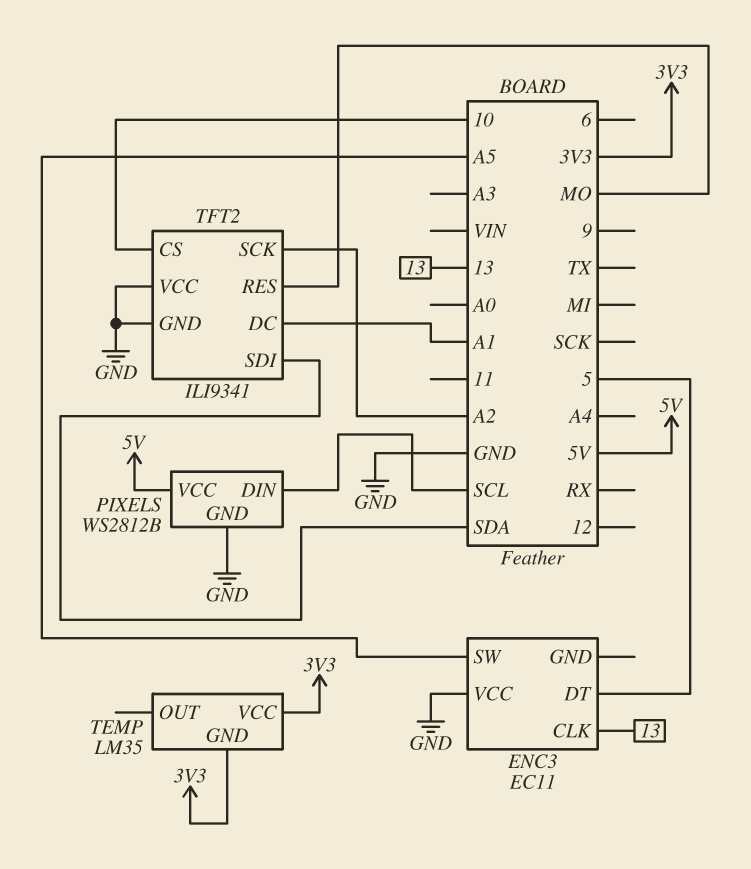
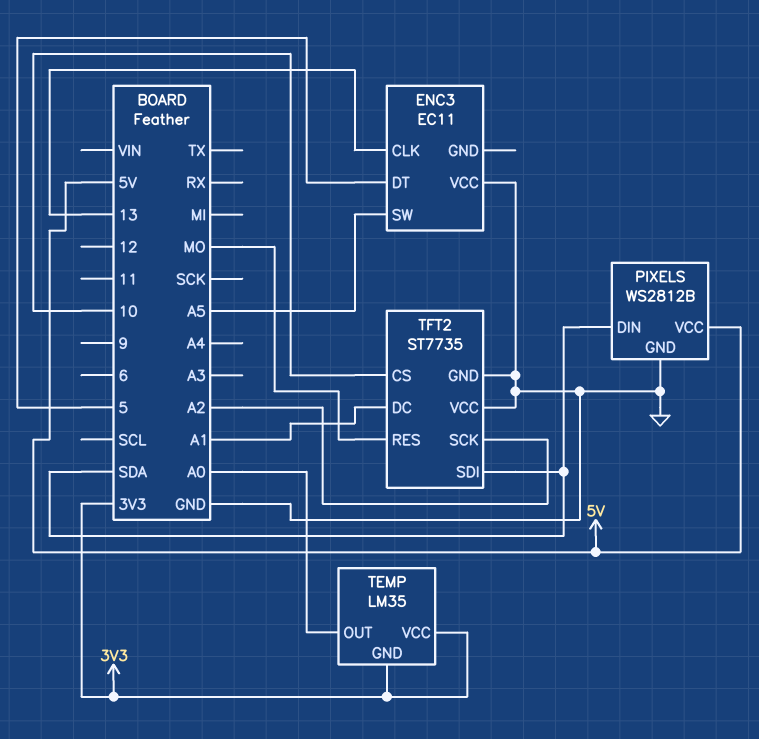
PIXELS pin DIN: SCL -> SDA
TEMP pin OUT: none -> A0
TFT2: ILI9341 -> ST7735

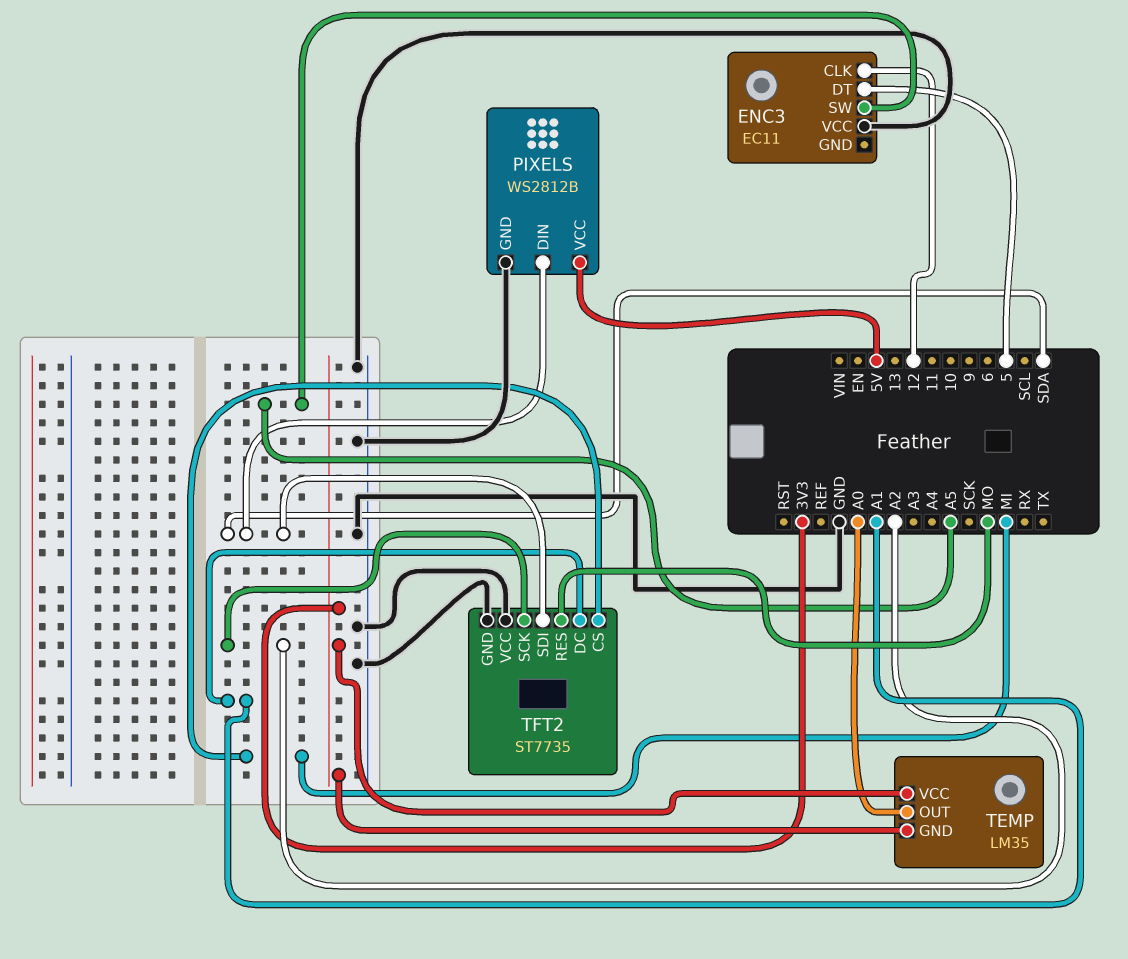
ENC3 pin CLK: 13 -> 12
TFT2 pin CS: 10 -> MI

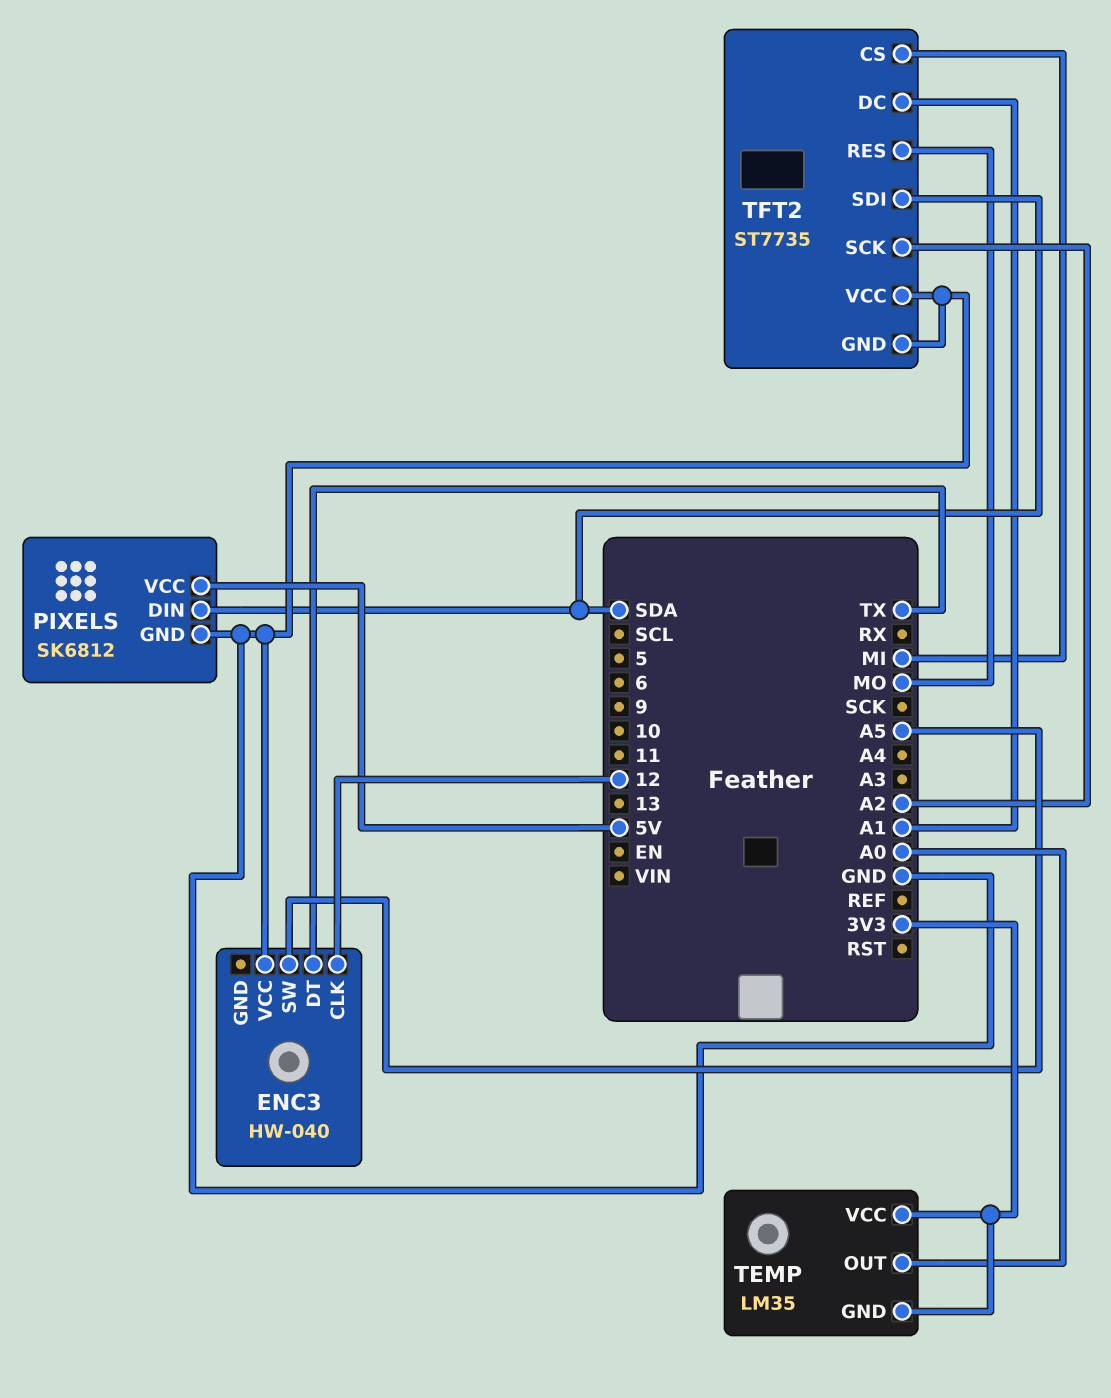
ENC3: EC11 -> HW-040
ENC3 pin DT: 5 -> TX
PIXELS: WS2812B -> SK6812

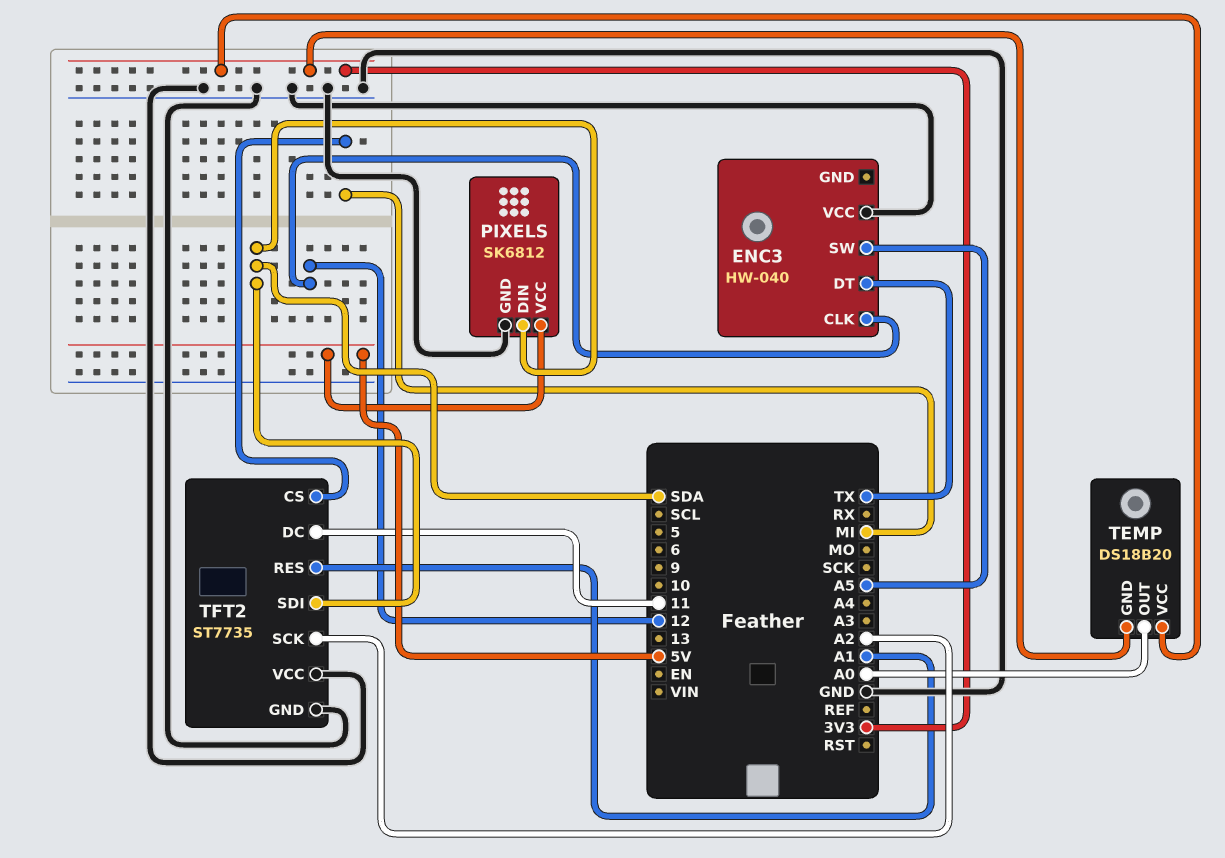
TEMP: LM35 -> DS18B20
TFT2 pin DC: A1 -> 11
TFT2 pin RES: MO -> A1

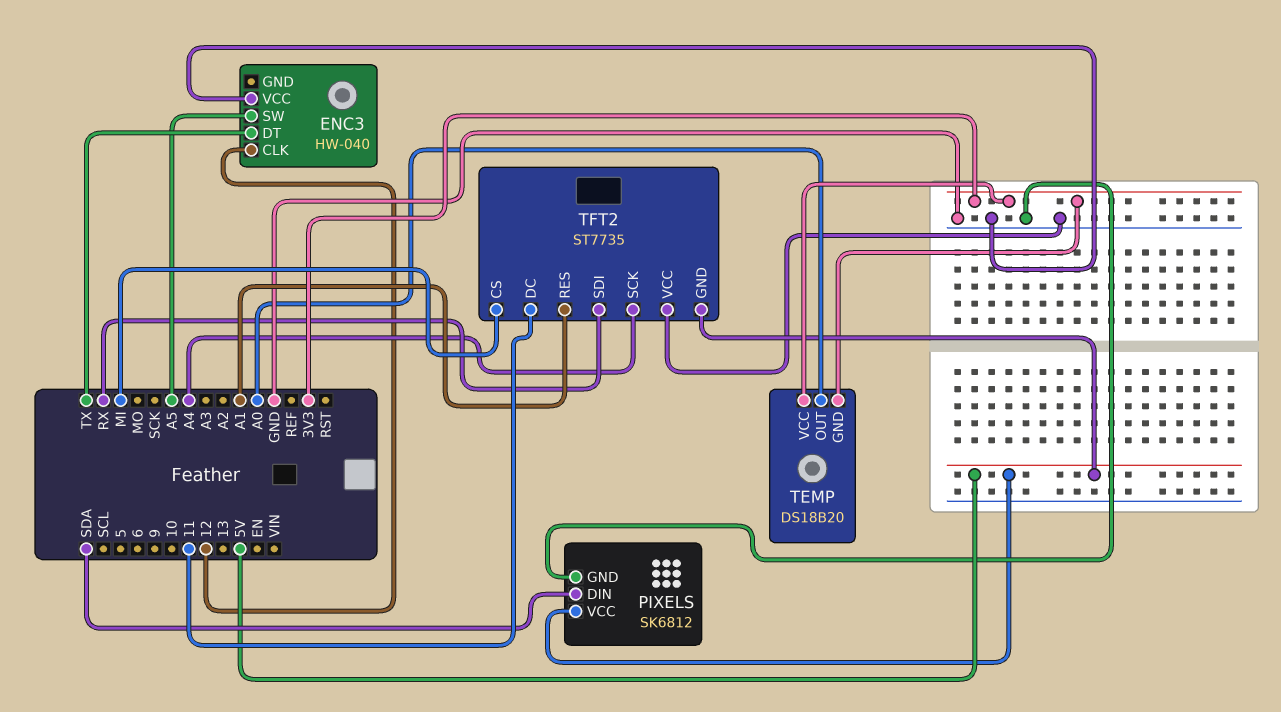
TFT2 pin GND: GND -> 5V
TFT2 pin SCK: A2 -> A4
TFT2 pin SDI: SDA -> RX

